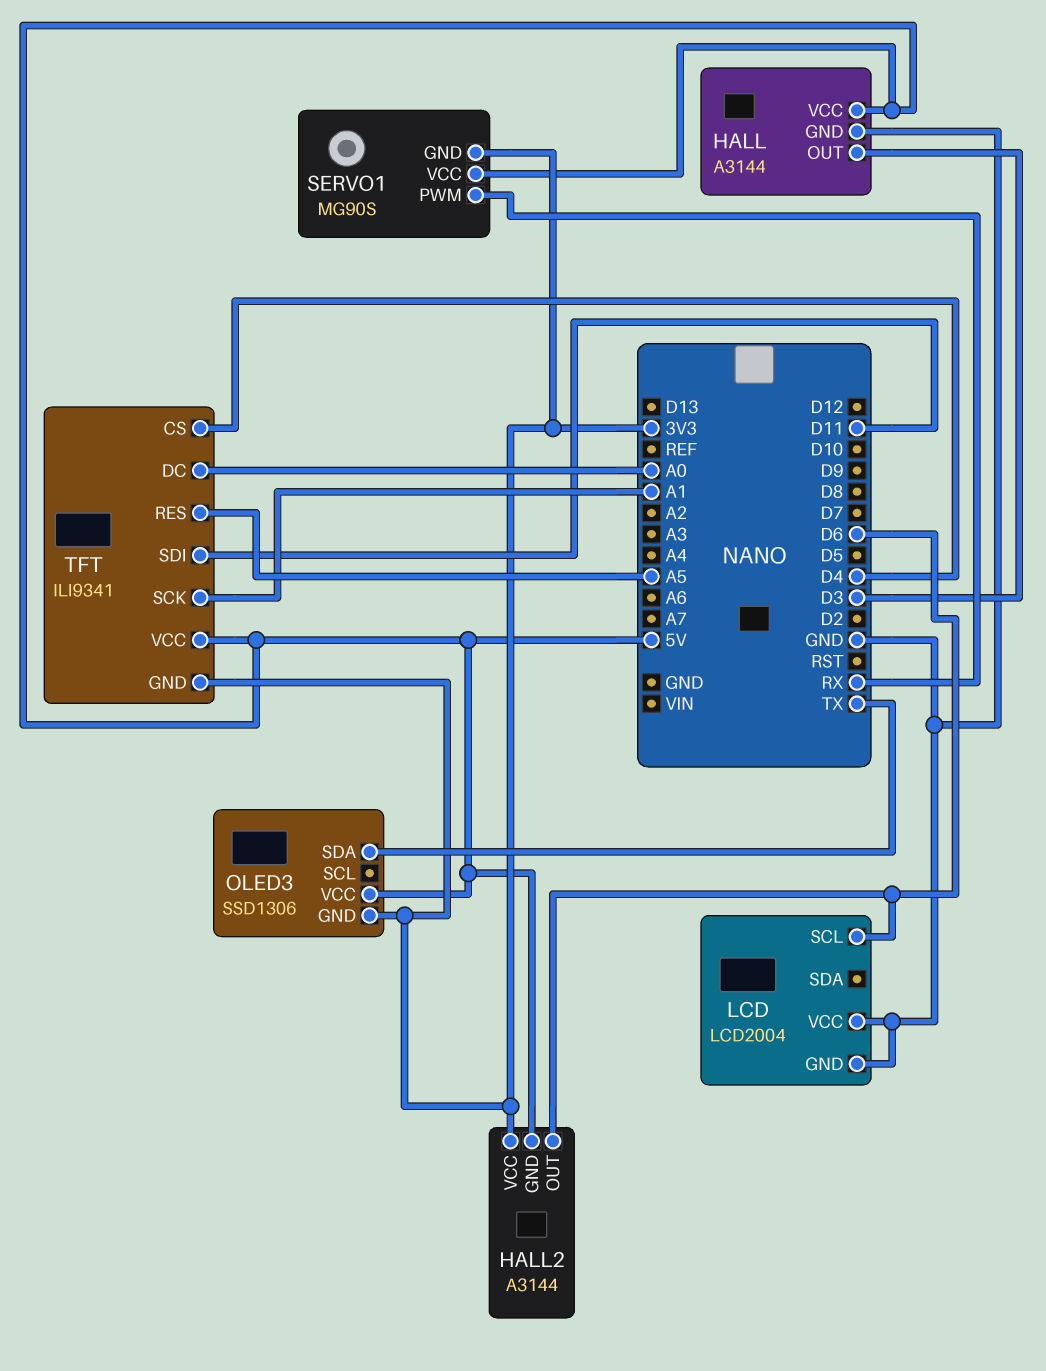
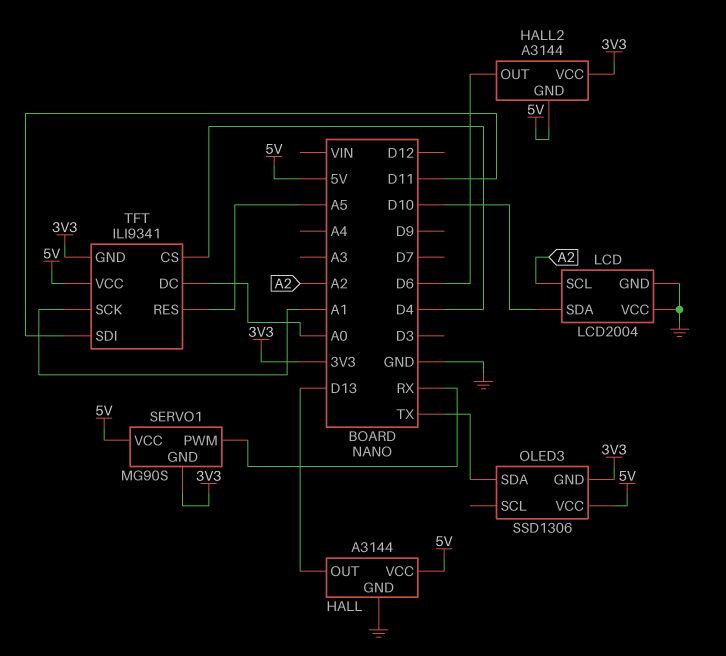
HALL pin OUT: D3 -> D13
LCD pin SCL: D6 -> A2
LCD pin SDA: none -> D10

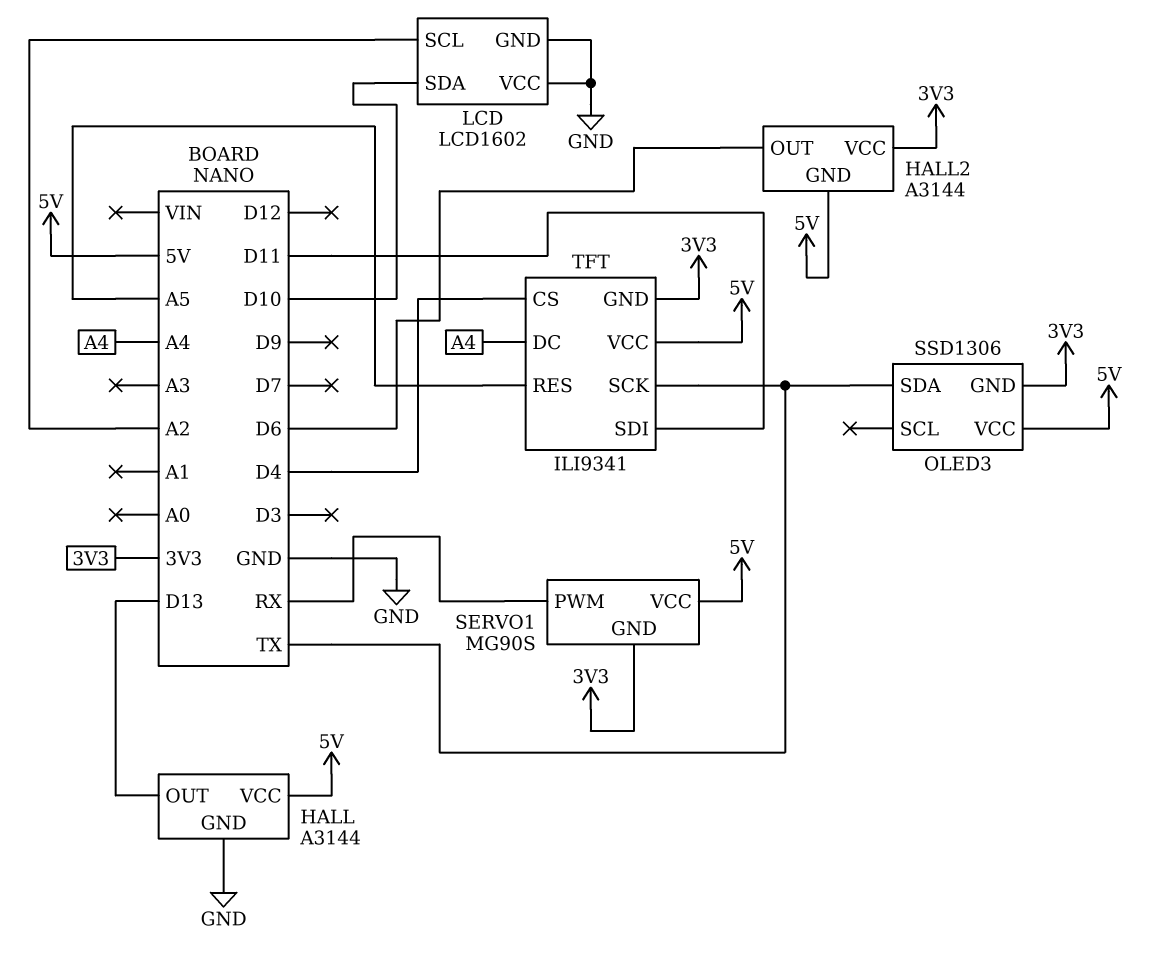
LCD: LCD2004 -> LCD1602
TFT pin DC: A0 -> A4
TFT pin SCK: A1 -> TX

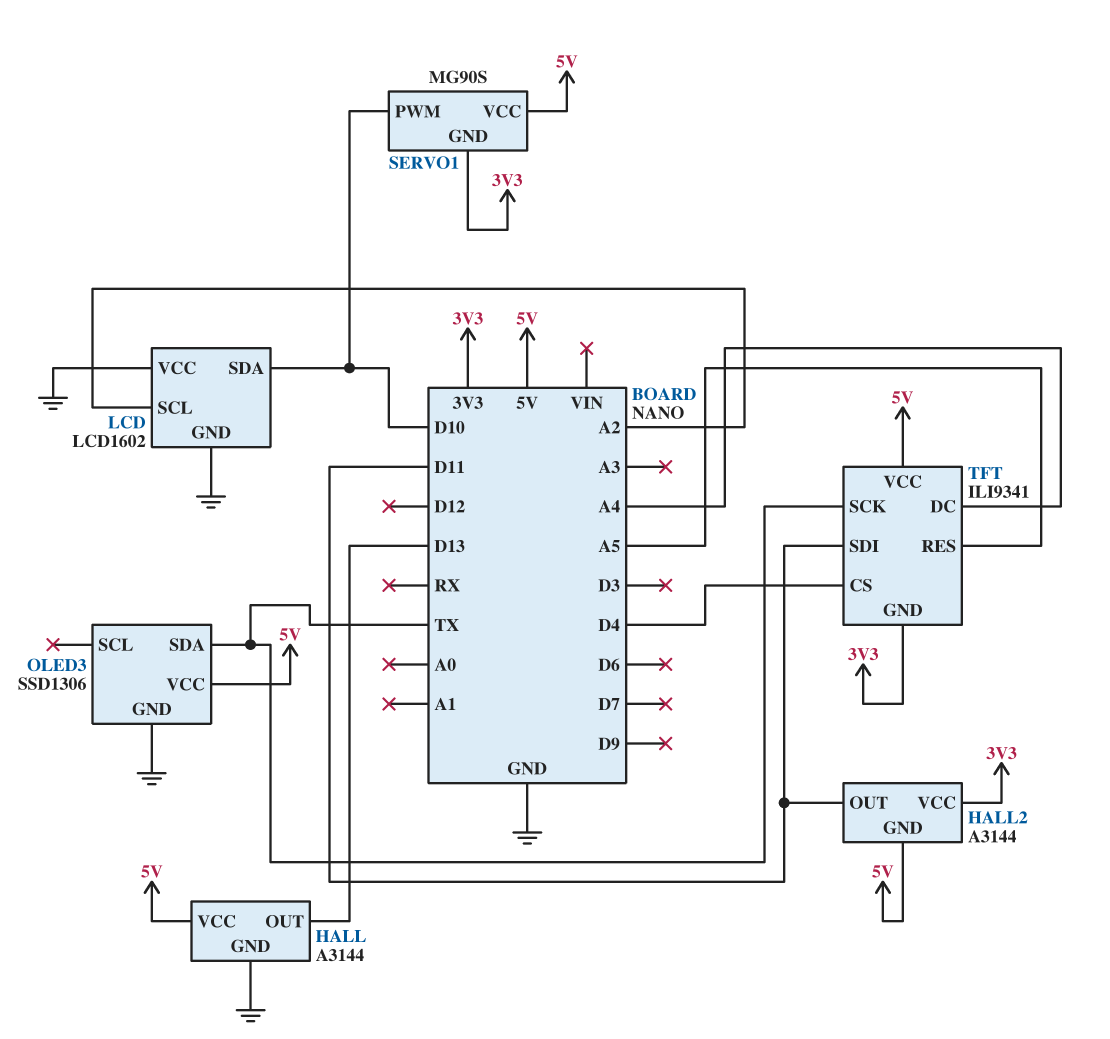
HALL2 pin OUT: D6 -> D11
OLED3 pin GND: 3V3 -> GND
SERVO1 pin PWM: RX -> D10

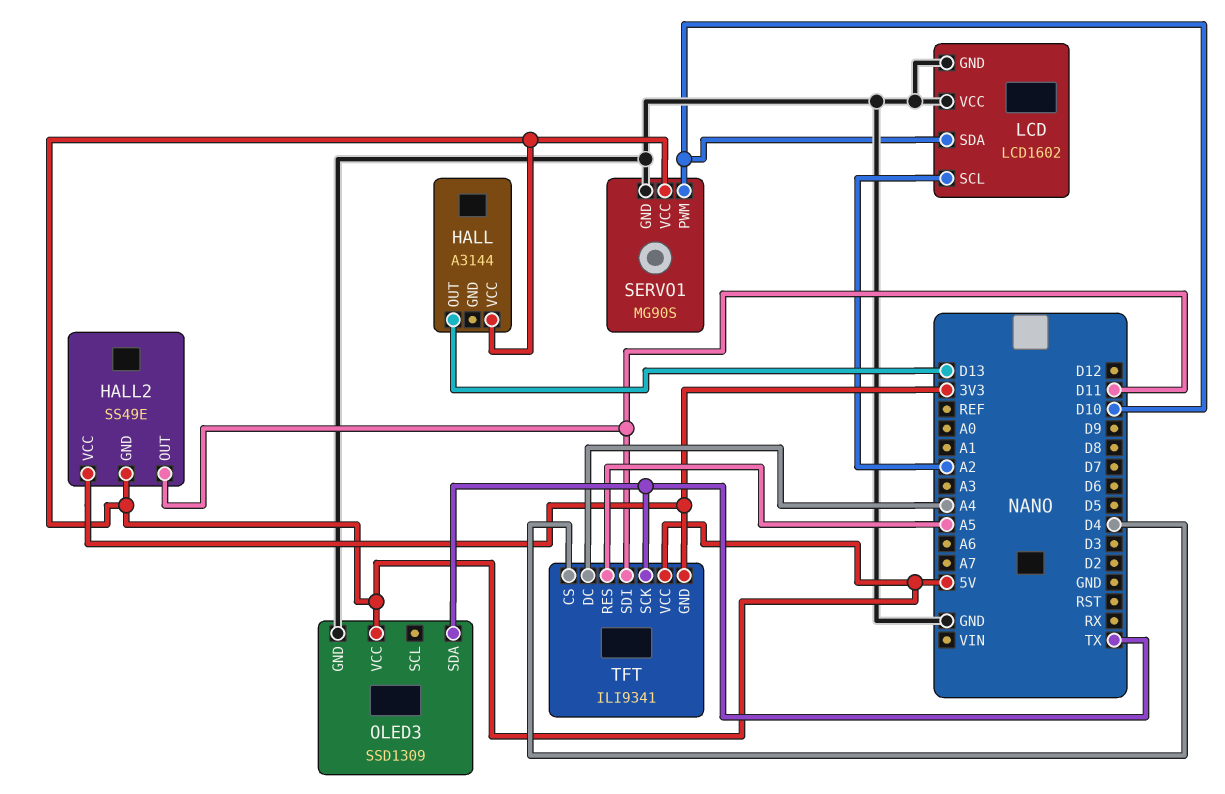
HALL pin GND: GND -> none
HALL2: A3144 -> SS49E
OLED3: SSD1306 -> SSD1309
SERVO1 pin GND: 3V3 -> GND

